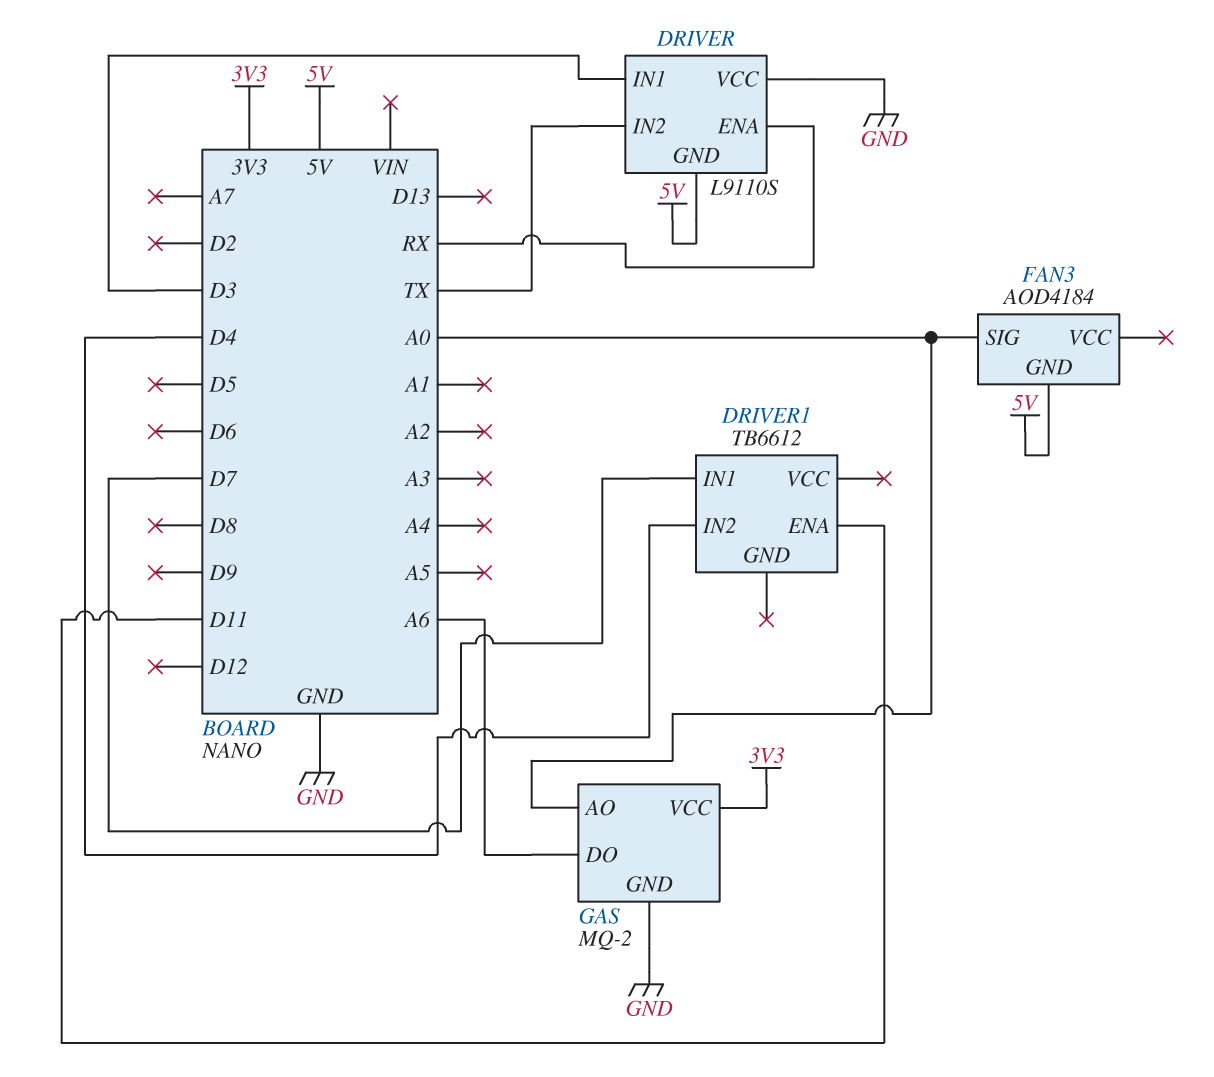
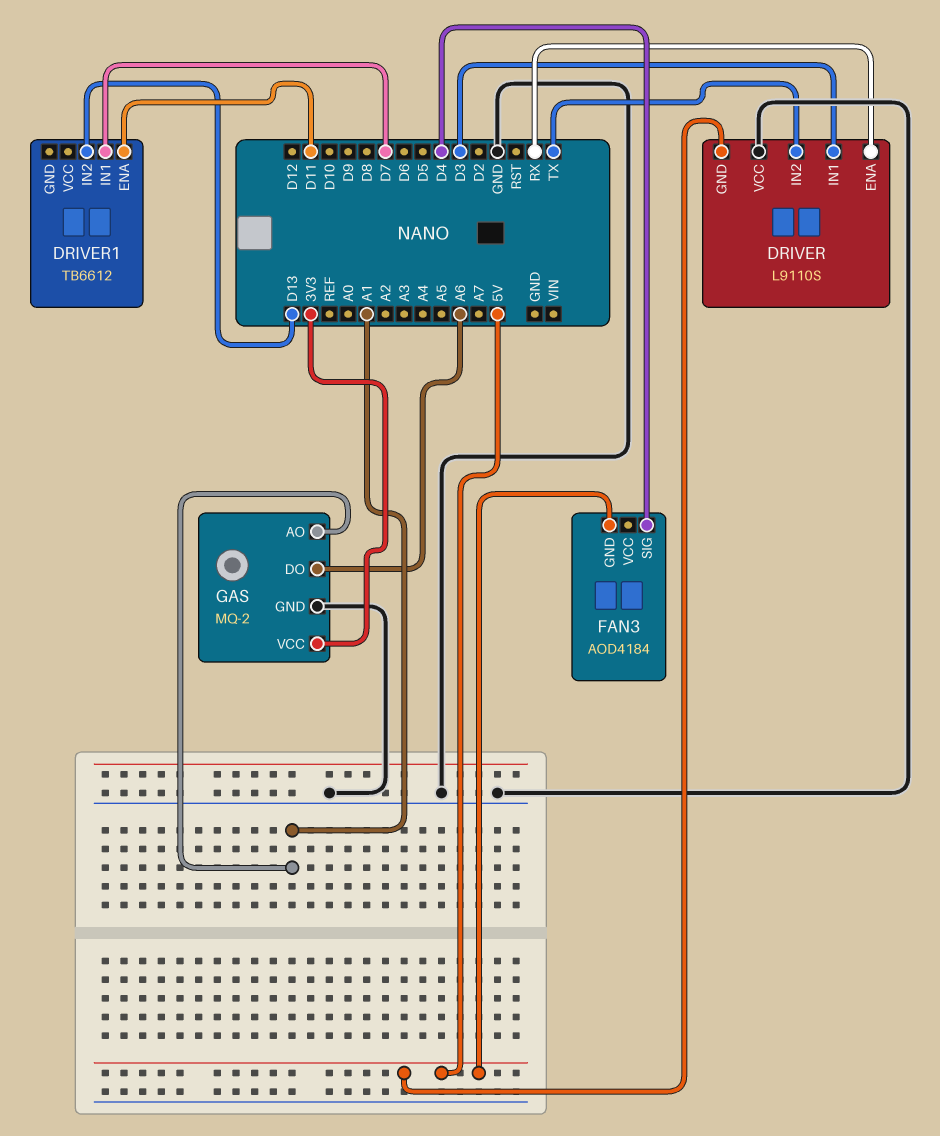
DRIVER1 pin IN2: D4 -> D13
FAN3 pin SIG: A0 -> D4
GAS pin AO: A0 -> A1

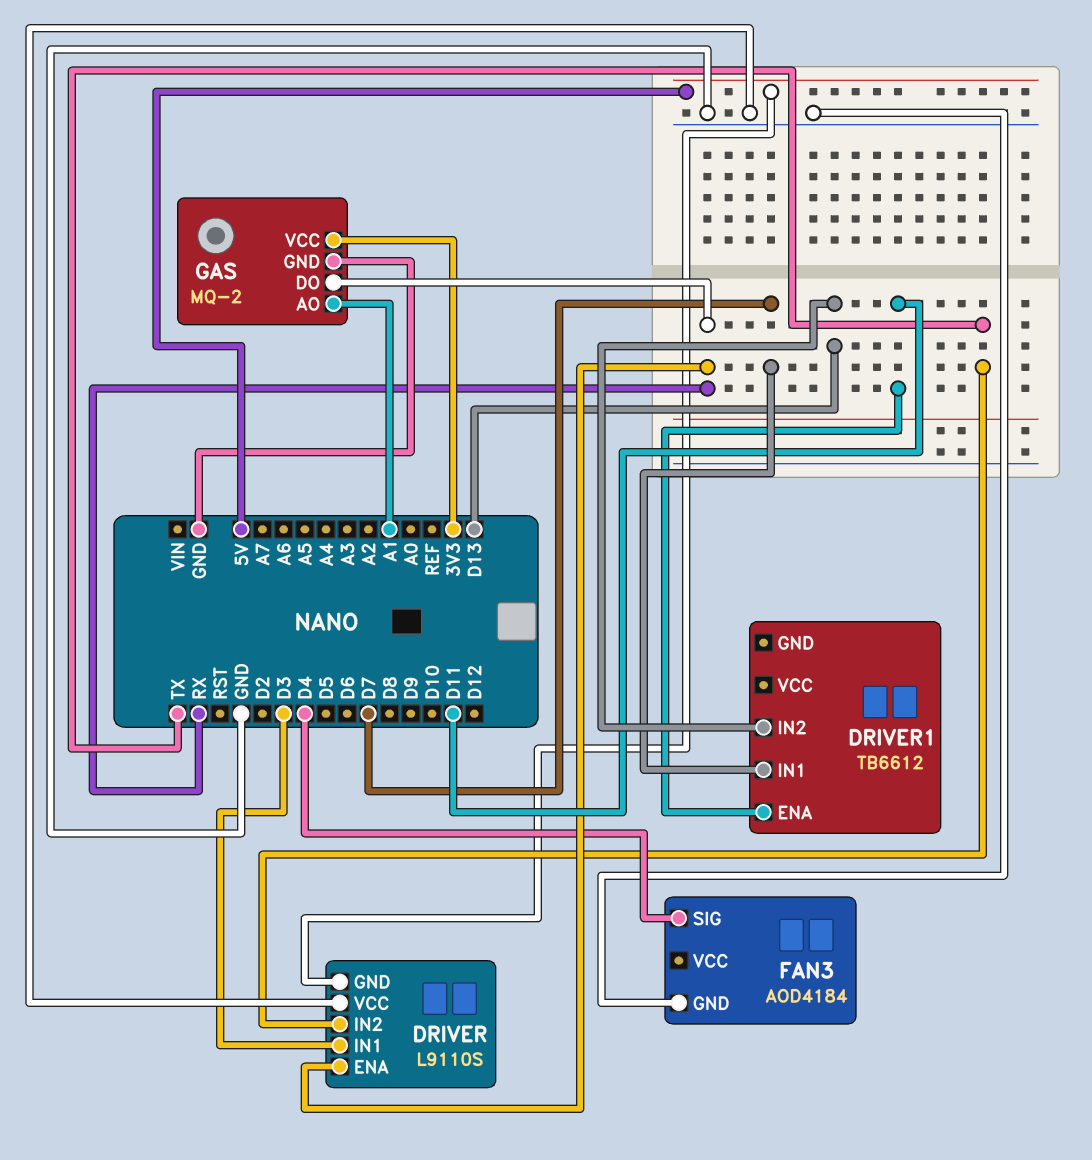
FAN3 pin GND: 5V -> GND
GAS pin DO: A6 -> RX

